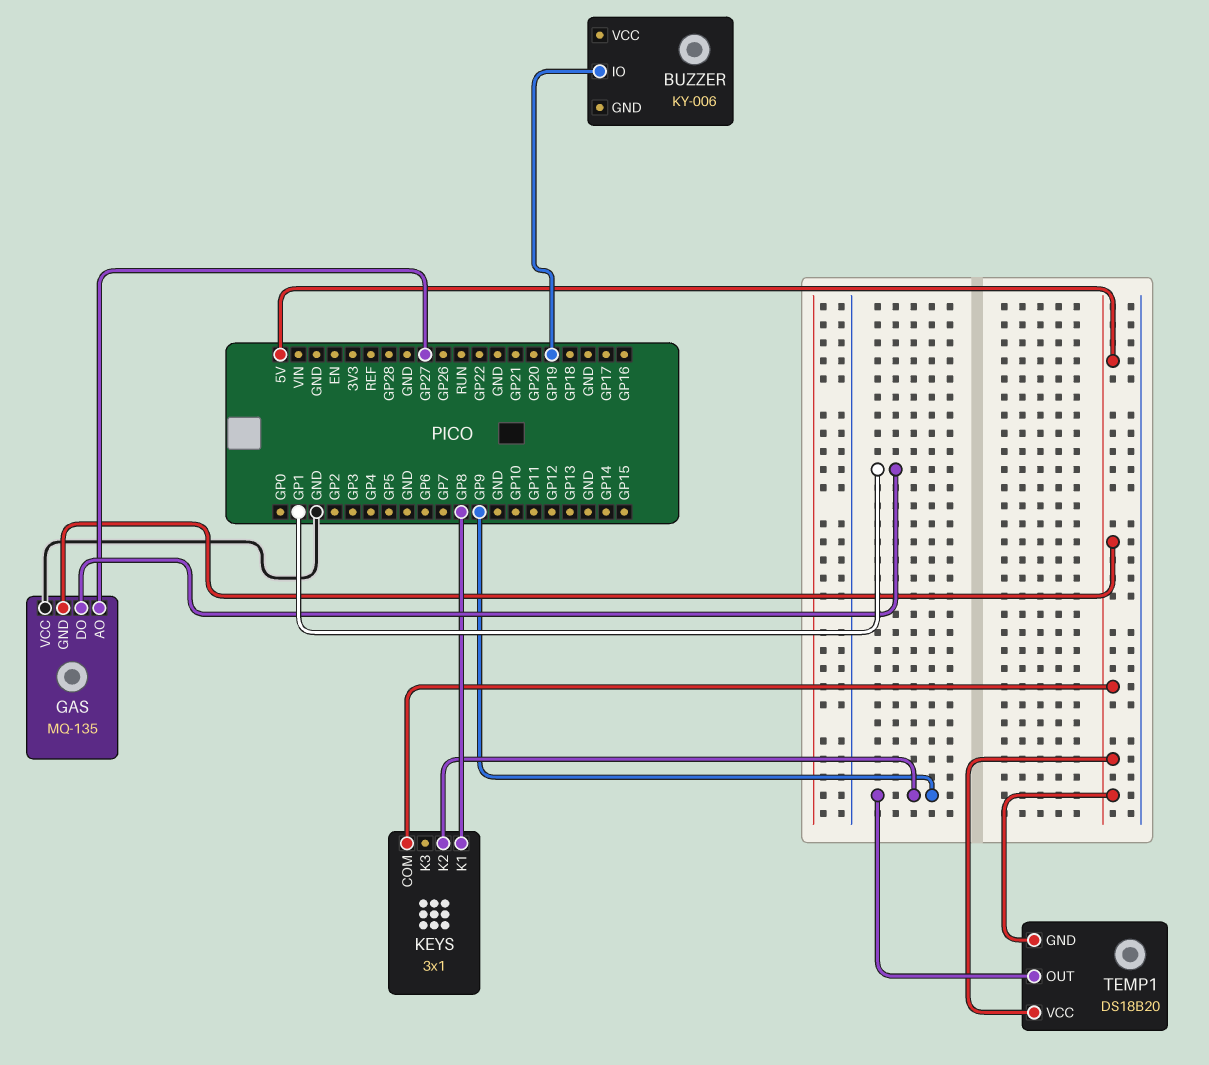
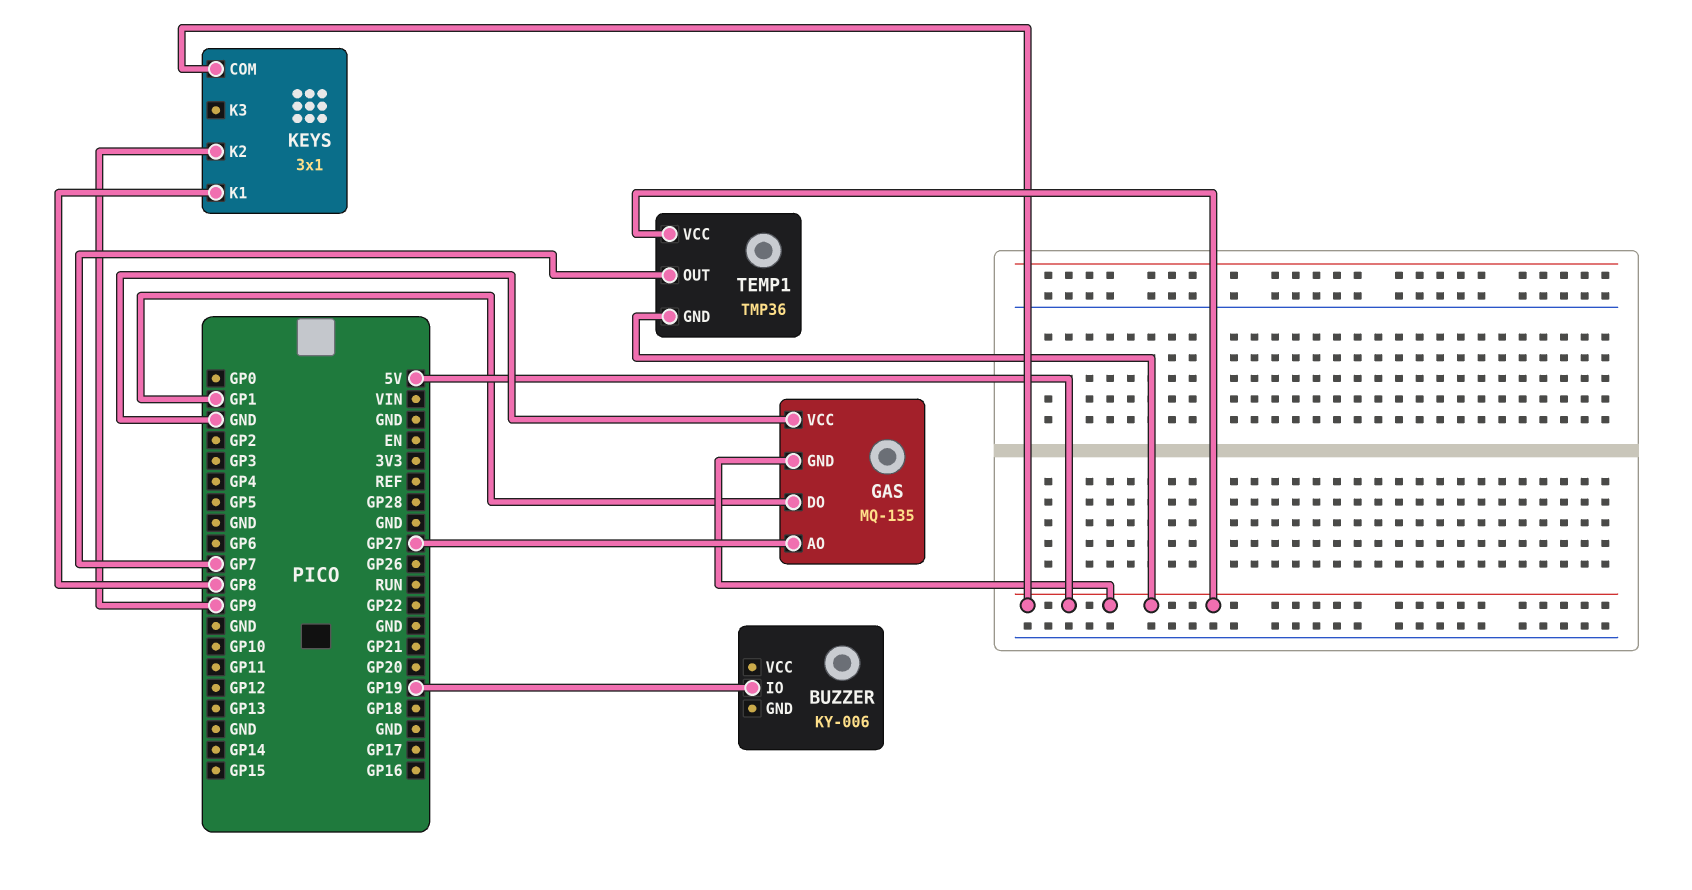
TEMP1: DS18B20 -> TMP36
TEMP1 pin OUT: GP9 -> GP7

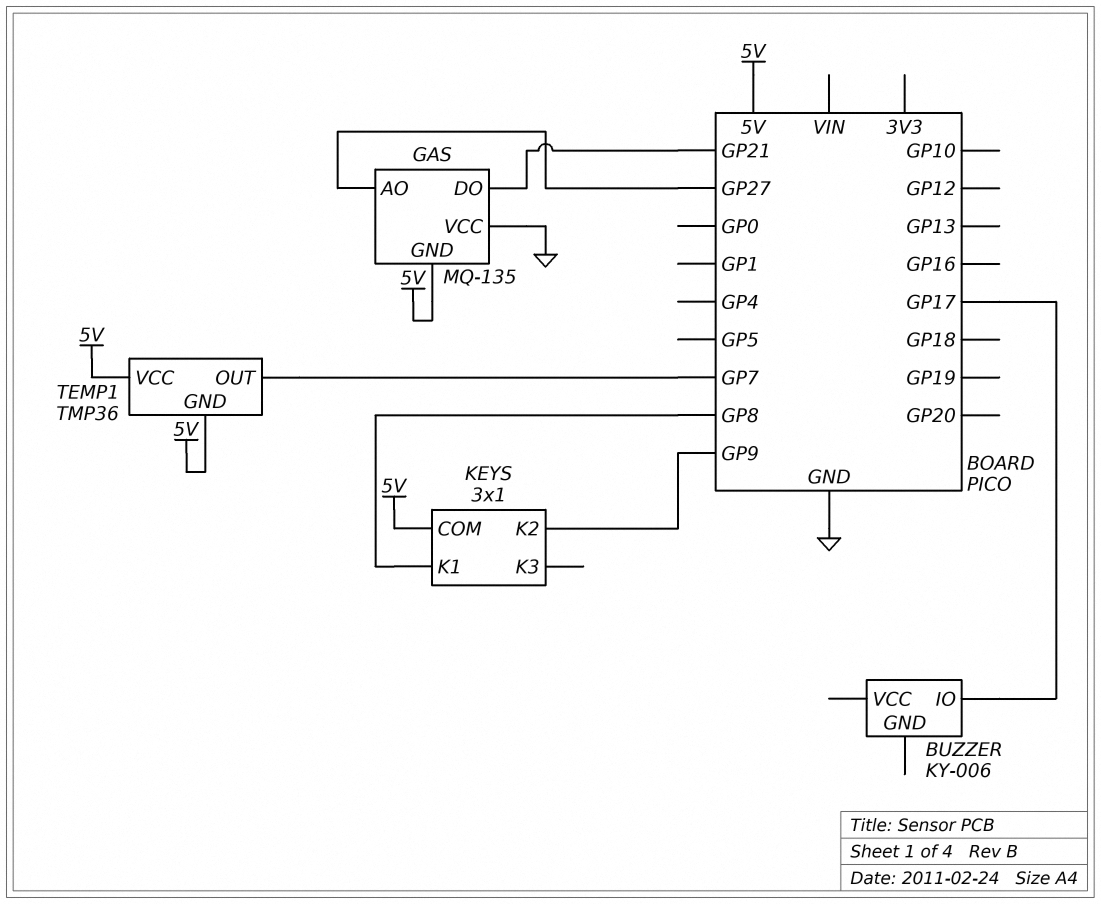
BUZZER pin IO: GP19 -> GP17
GAS pin DO: GP1 -> GP21

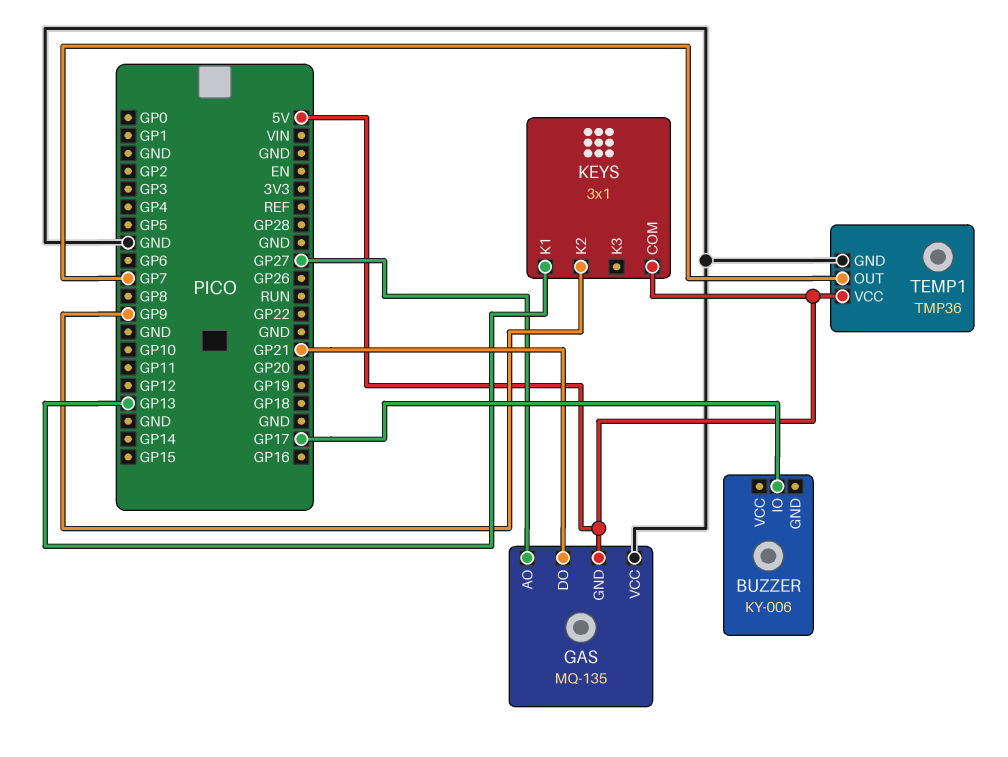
KEYS pin K1: GP8 -> GP13
TEMP1 pin GND: 5V -> GND

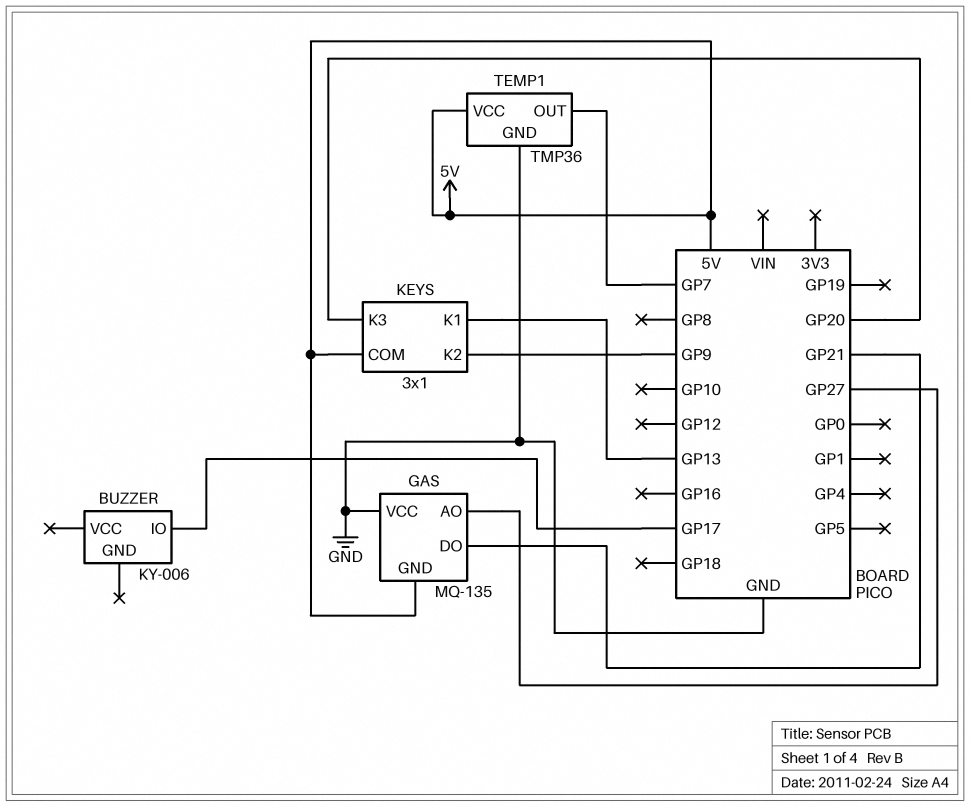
KEYS pin K3: none -> GP20

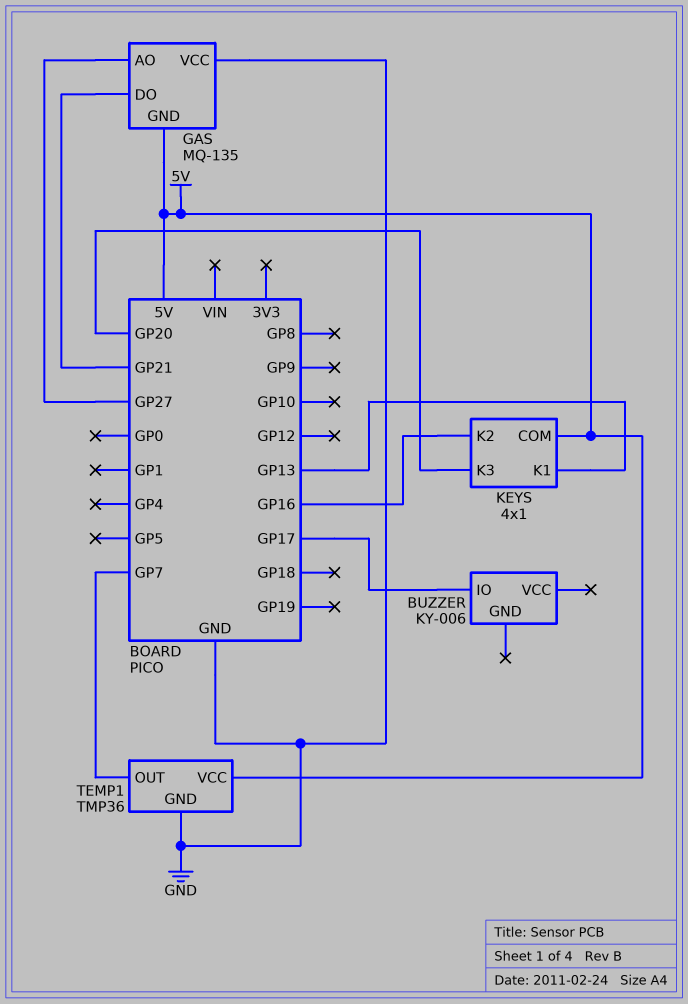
KEYS: 3x1 -> 4x1
KEYS pin K2: GP9 -> GP16

